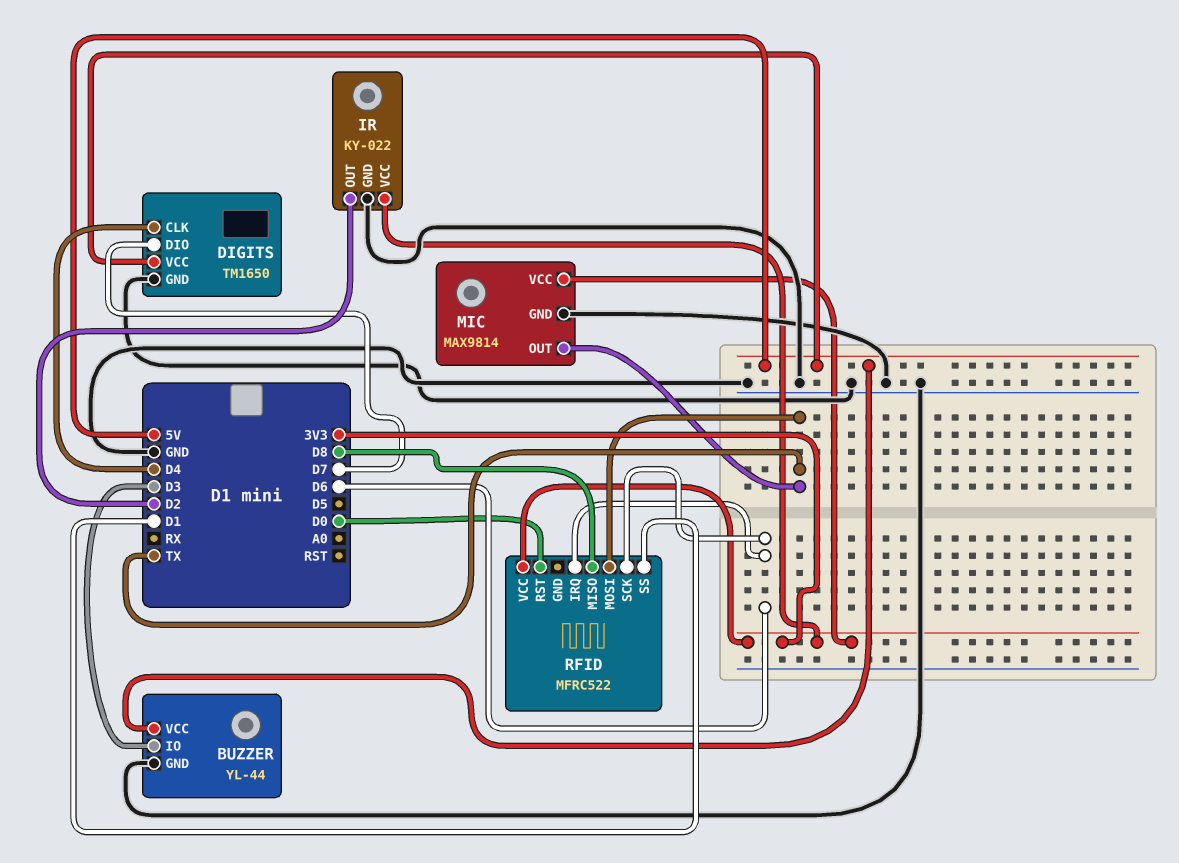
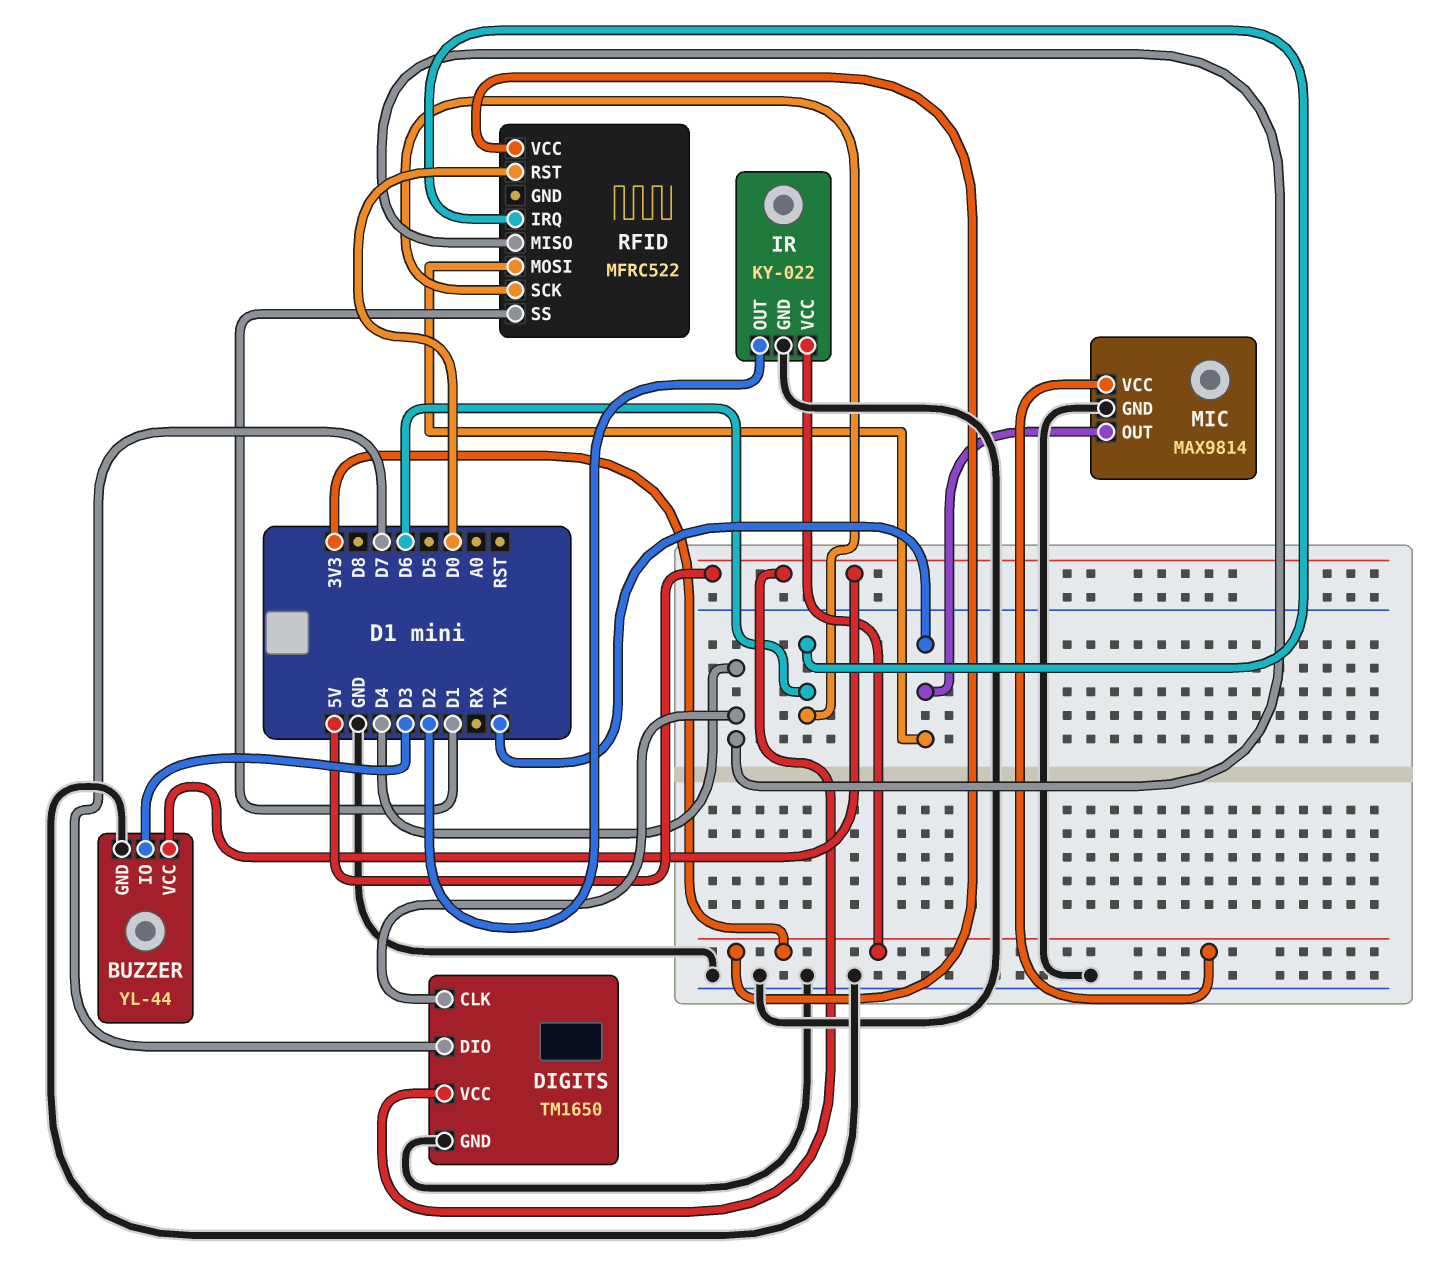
RFID pin MISO: D8 -> D4

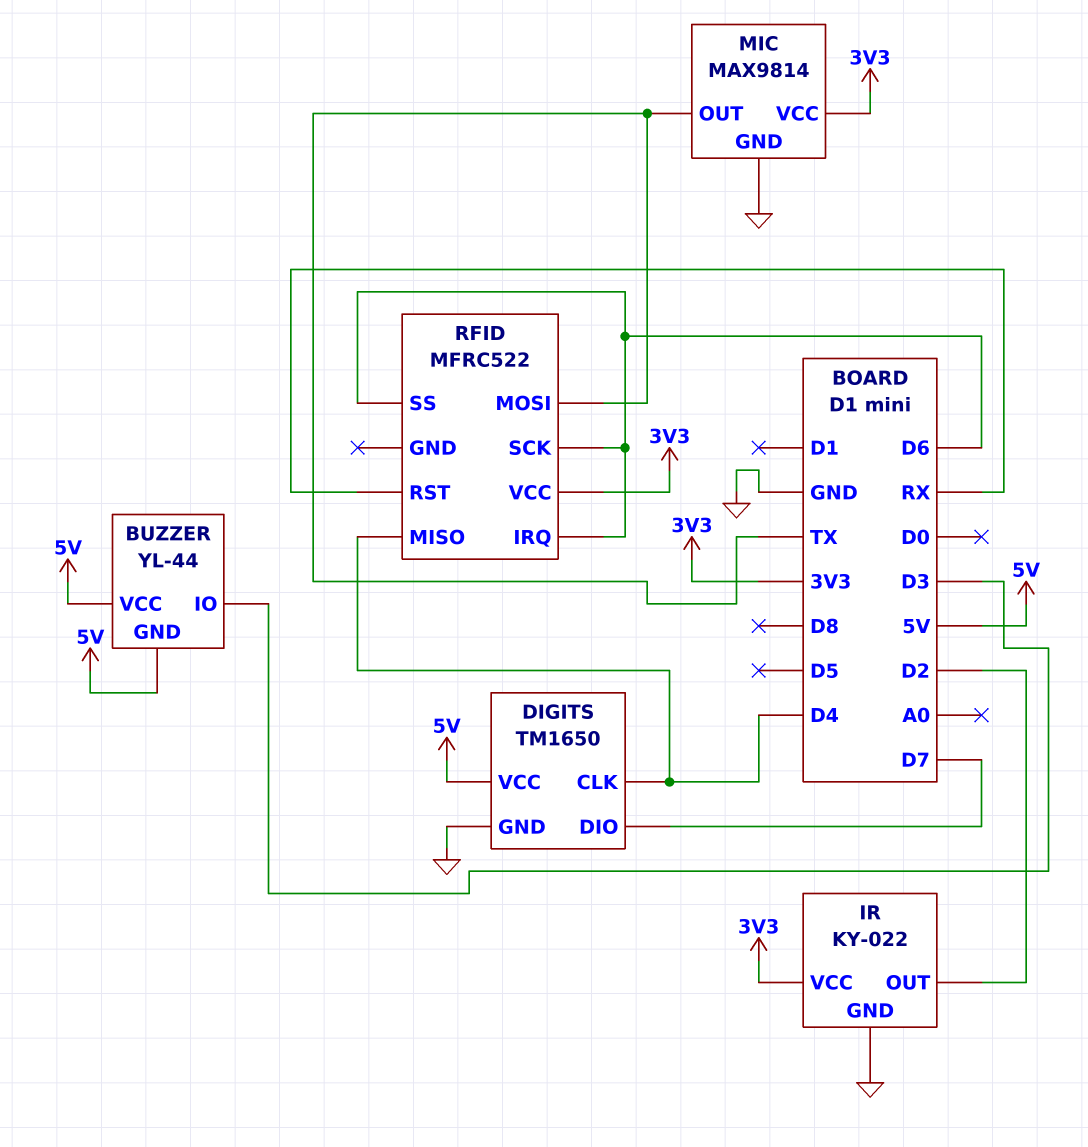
BUZZER pin GND: GND -> 5V
RFID pin RST: D0 -> RX
RFID pin SS: D1 -> D6

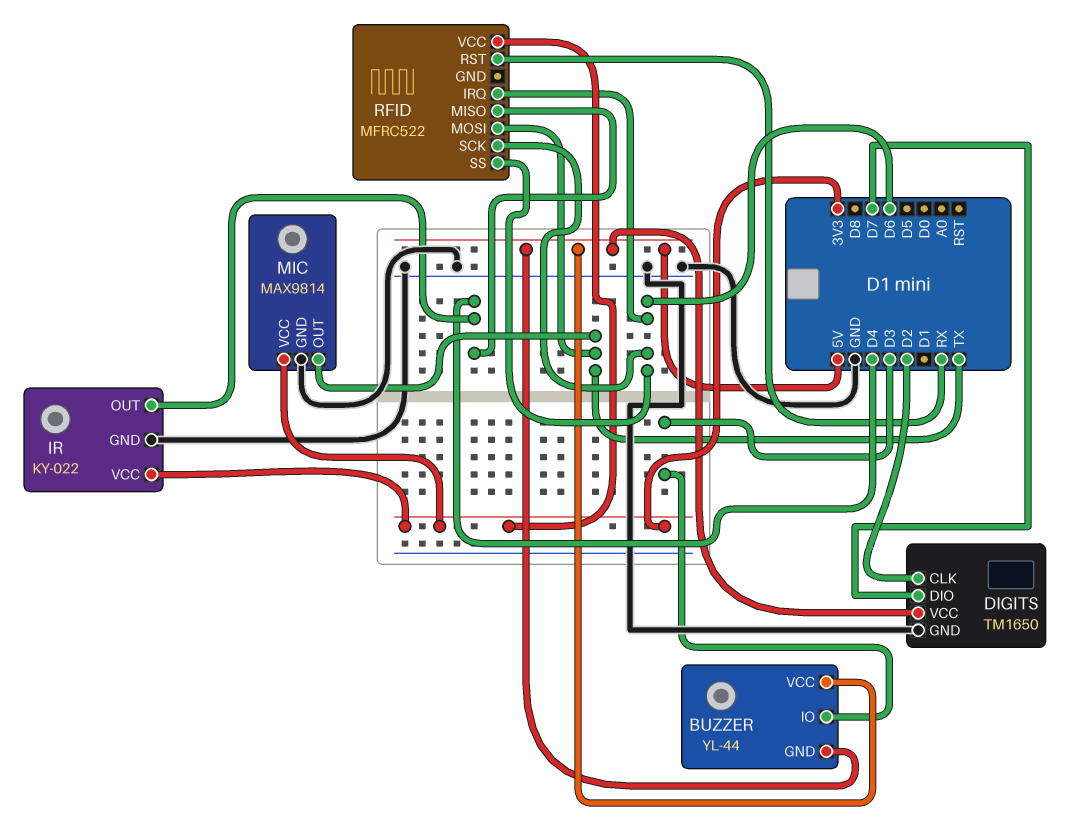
DIGITS pin CLK: D4 -> D2
IR pin OUT: D2 -> D4

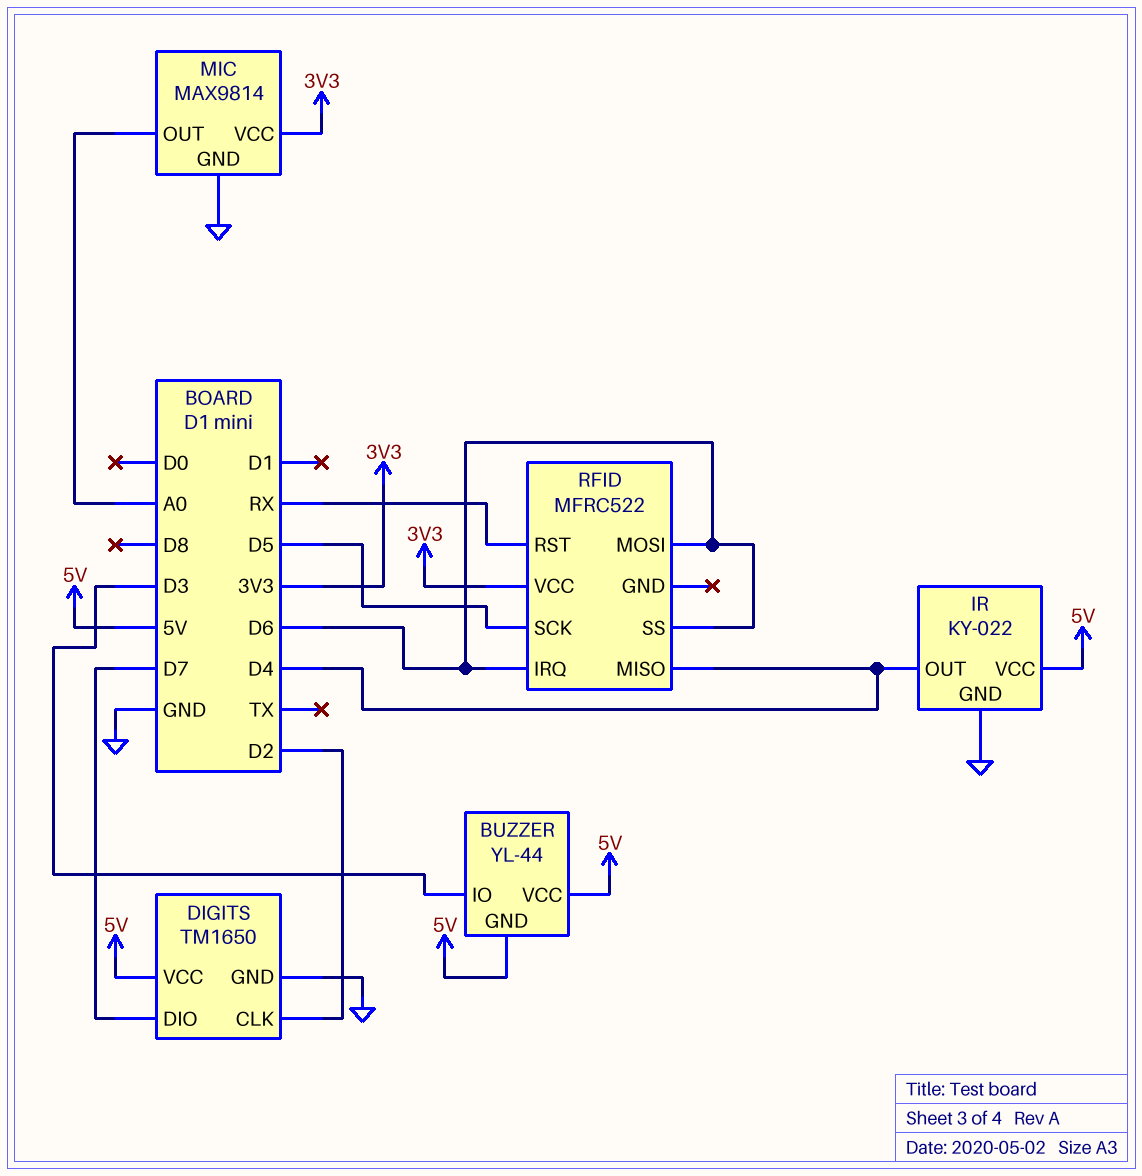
IR pin VCC: 3V3 -> 5V
MIC pin OUT: TX -> A0
RFID pin MOSI: TX -> D6
RFID pin SCK: D6 -> D5

